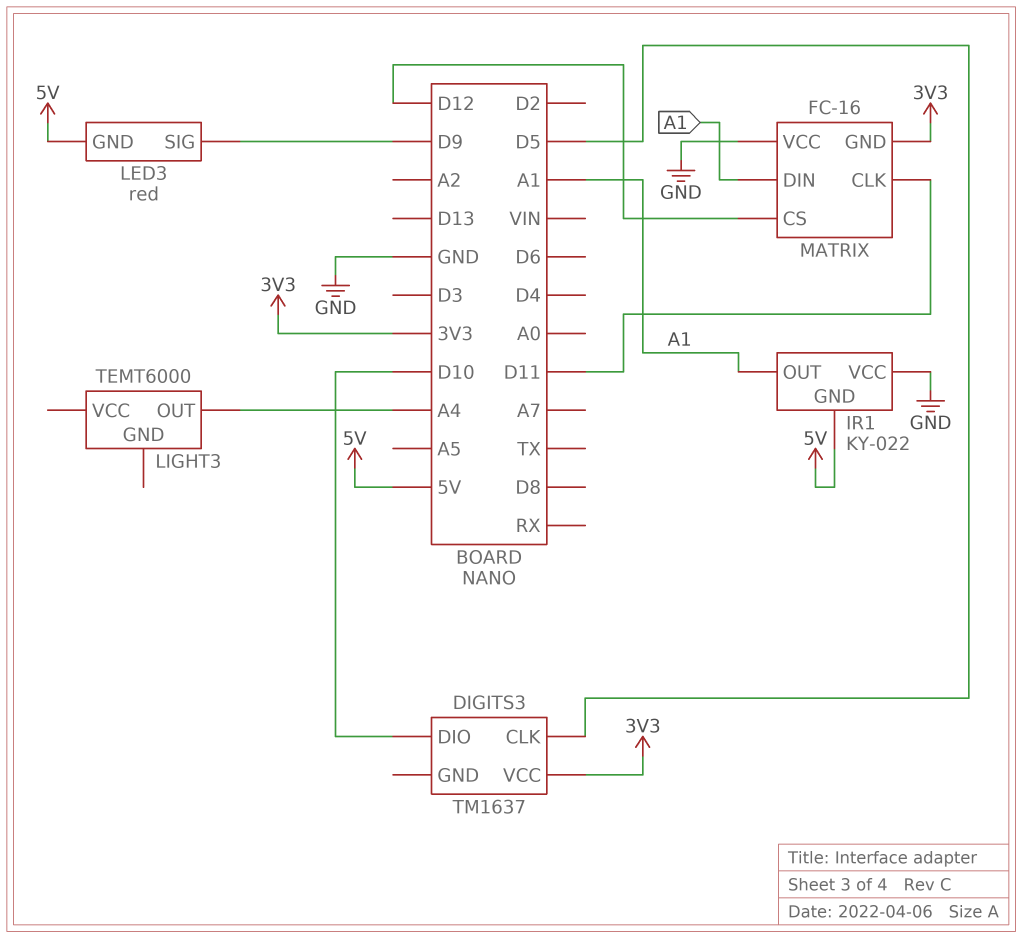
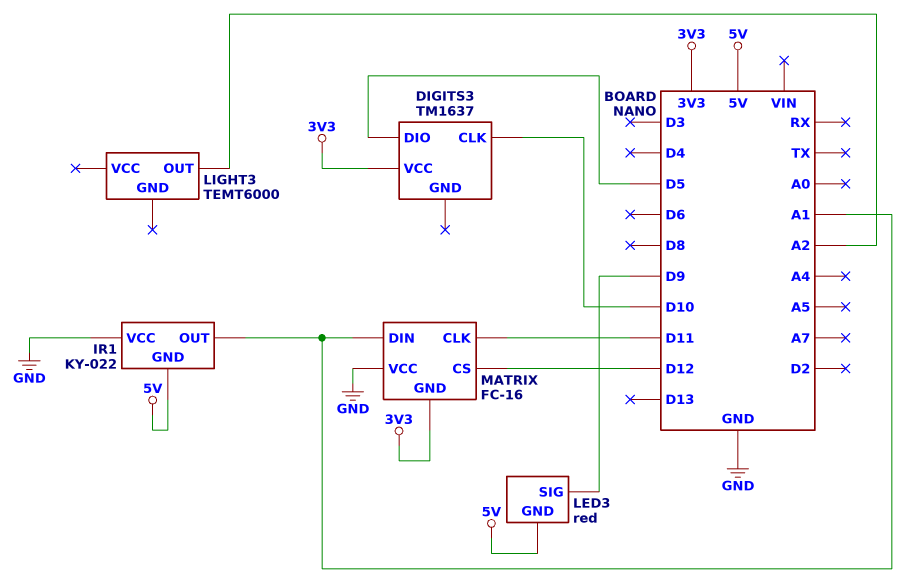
DIGITS3 pin CLK: D5 -> D10
DIGITS3 pin DIO: D10 -> D5
LIGHT3 pin OUT: A4 -> A2

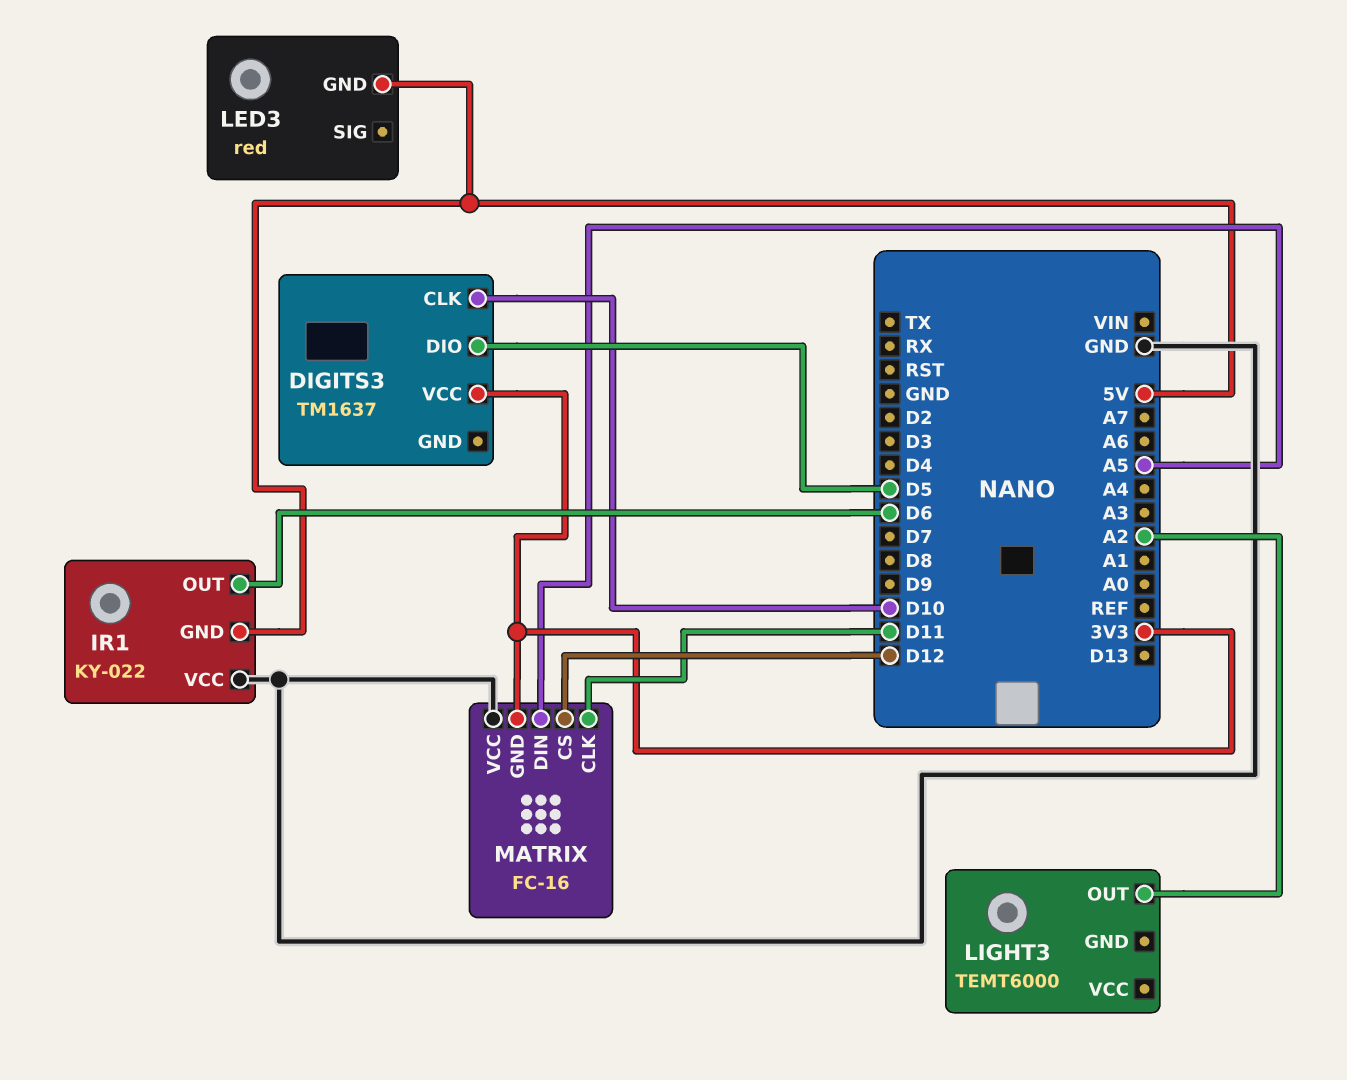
IR1 pin OUT: A1 -> D6
LED3 pin SIG: D9 -> none
MATRIX pin DIN: A1 -> A5

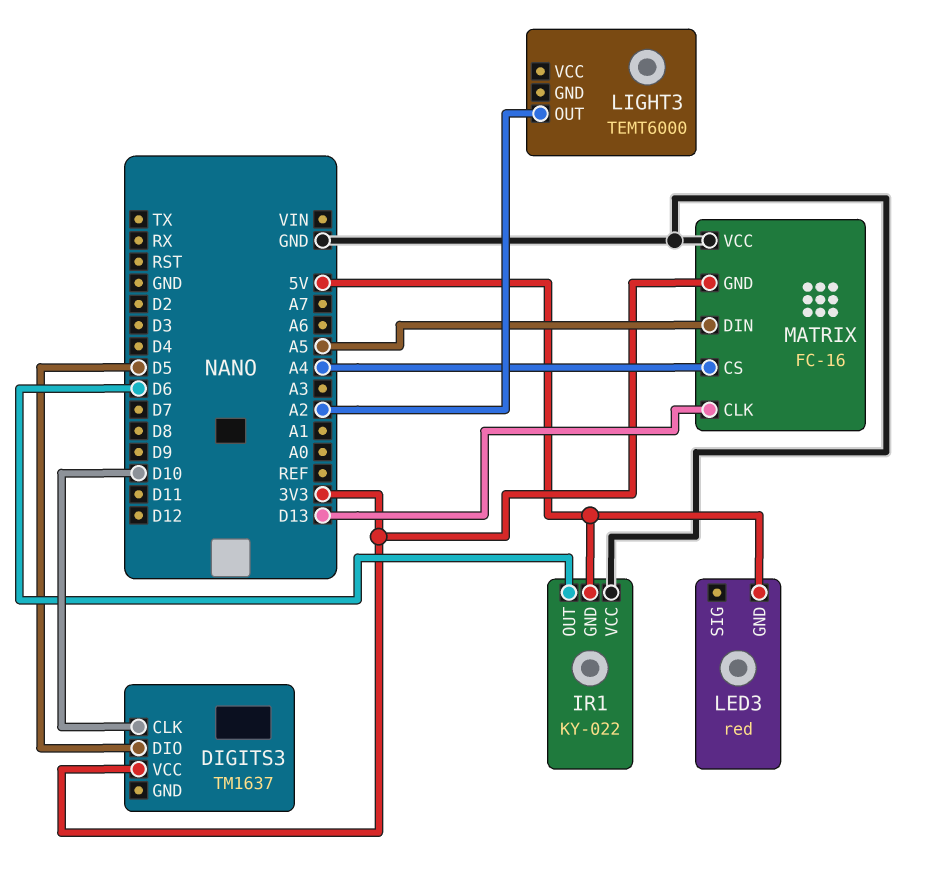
MATRIX pin CLK: D11 -> D13
MATRIX pin CS: D12 -> A4

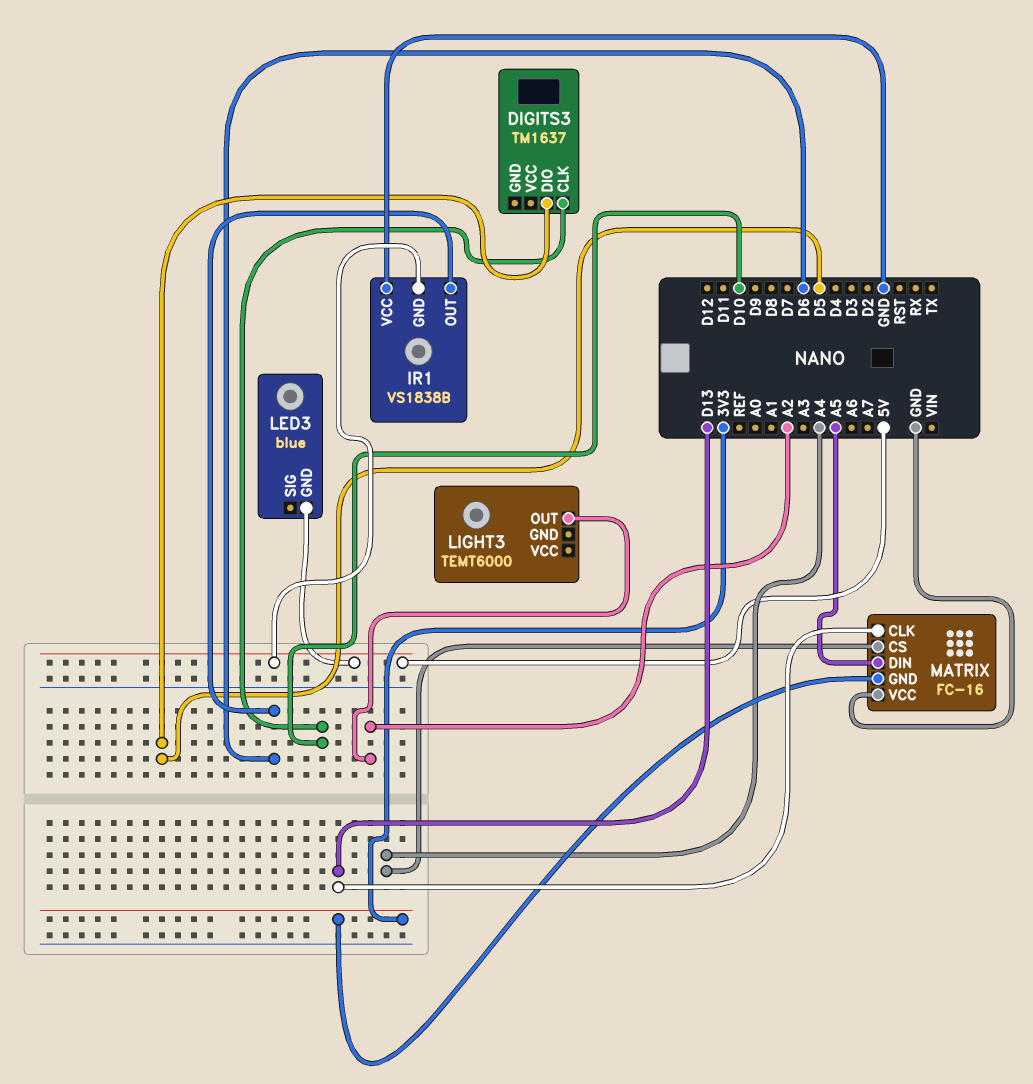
DIGITS3 pin VCC: 3V3 -> none
IR1: KY-022 -> VS1838B
LED3: red -> blue

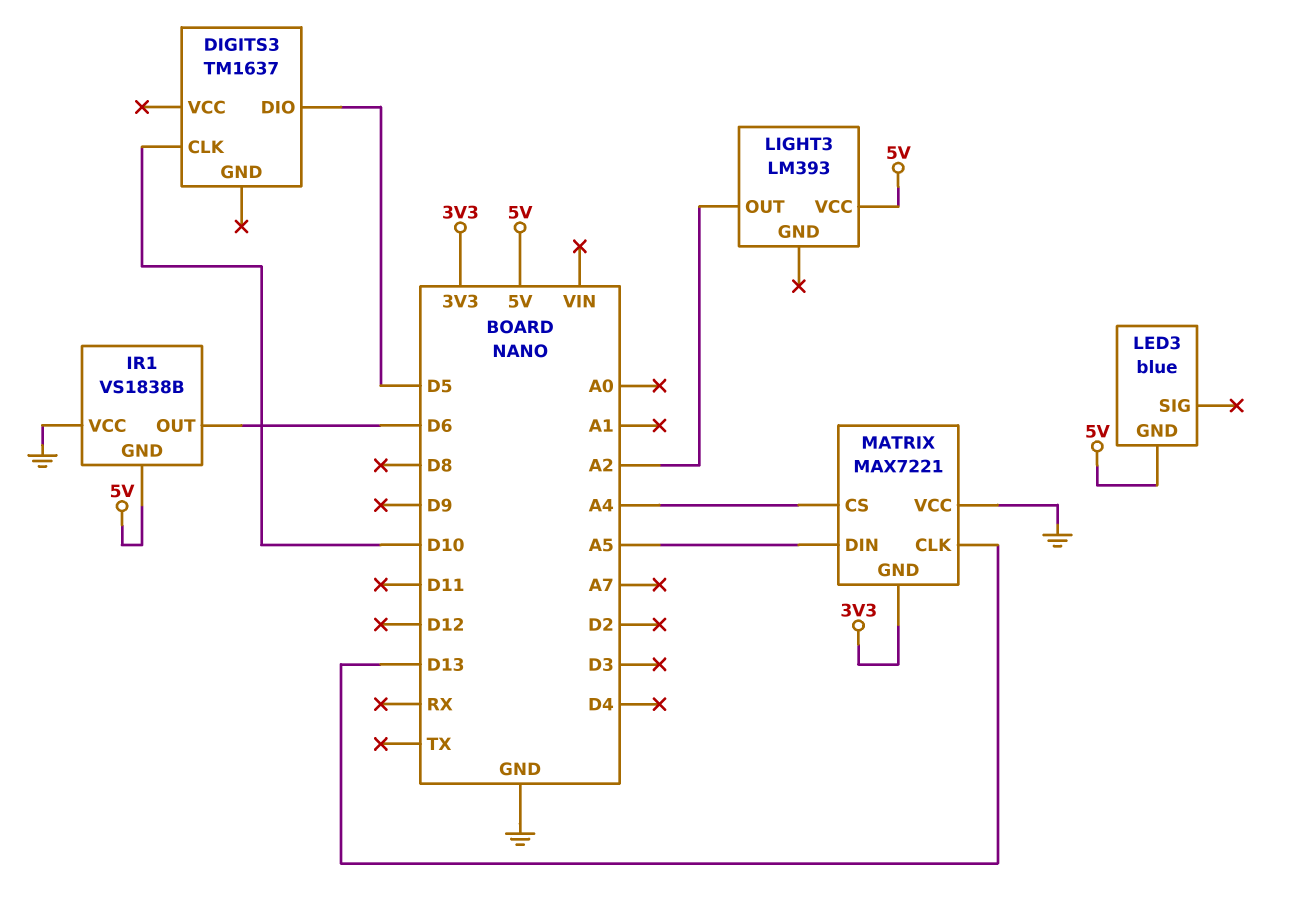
LIGHT3: TEMT6000 -> LM393
LIGHT3 pin VCC: none -> 5V
MATRIX: FC-16 -> MAX7221

